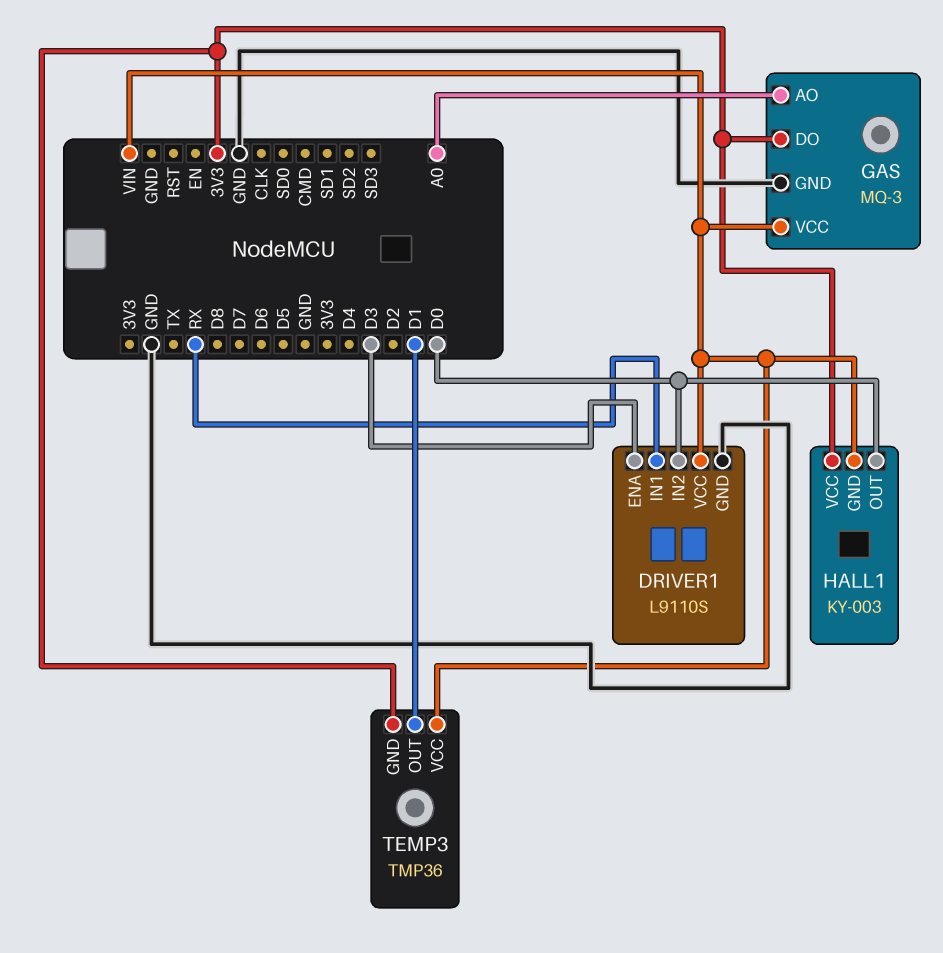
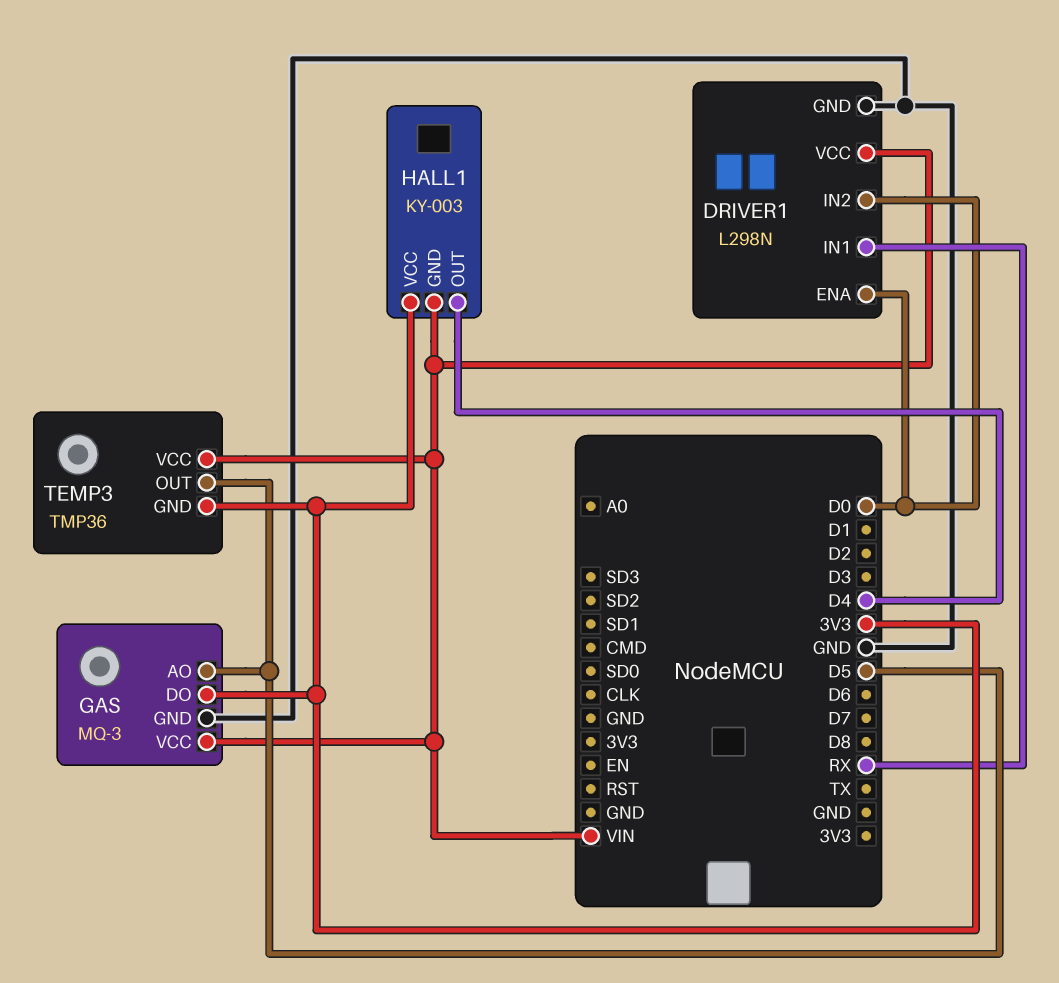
DRIVER1: L9110S -> L298N
DRIVER1 pin ENA: D3 -> D0
GAS pin AO: A0 -> D5
HALL1 pin OUT: D0 -> D4
TEMP3 pin OUT: D1 -> D5

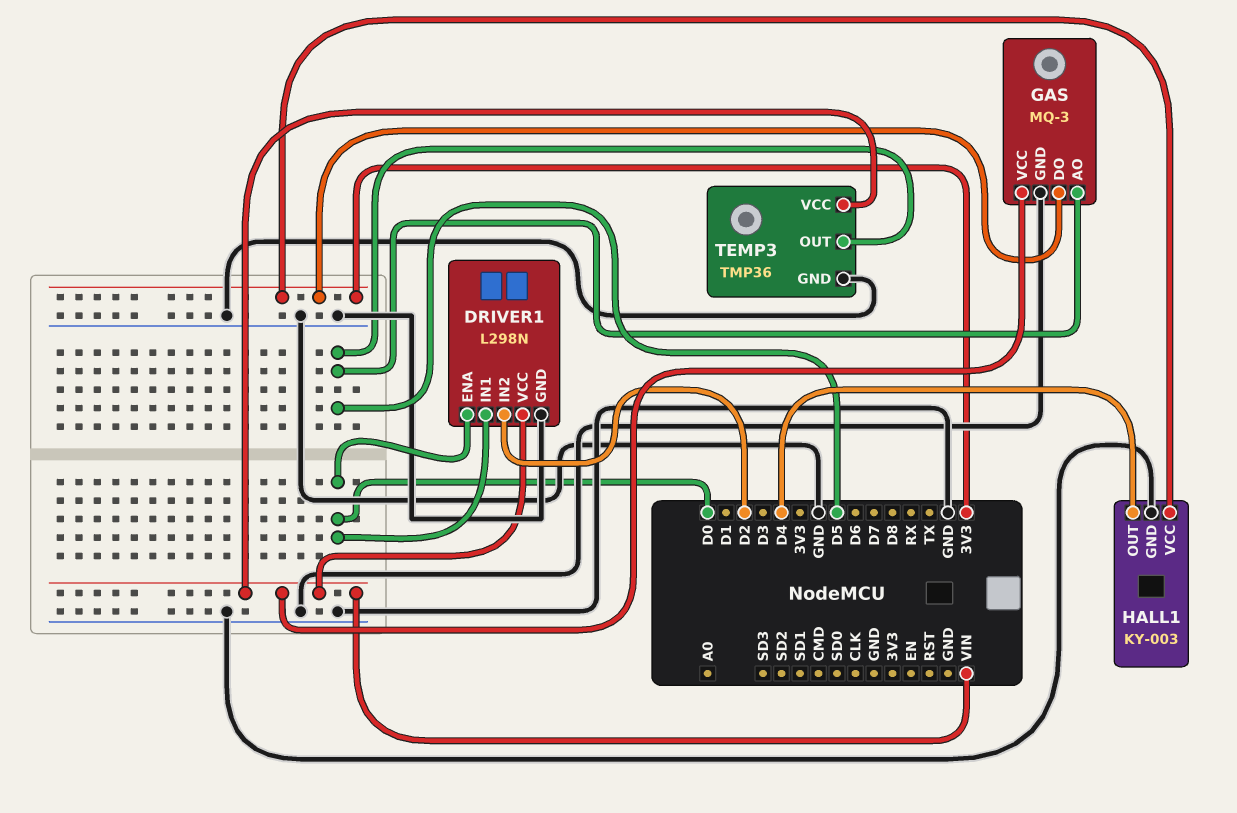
DRIVER1 pin IN1: RX -> D0
DRIVER1 pin IN2: D0 -> D2
HALL1 pin GND: VIN -> GND
TEMP3 pin GND: 3V3 -> GND

